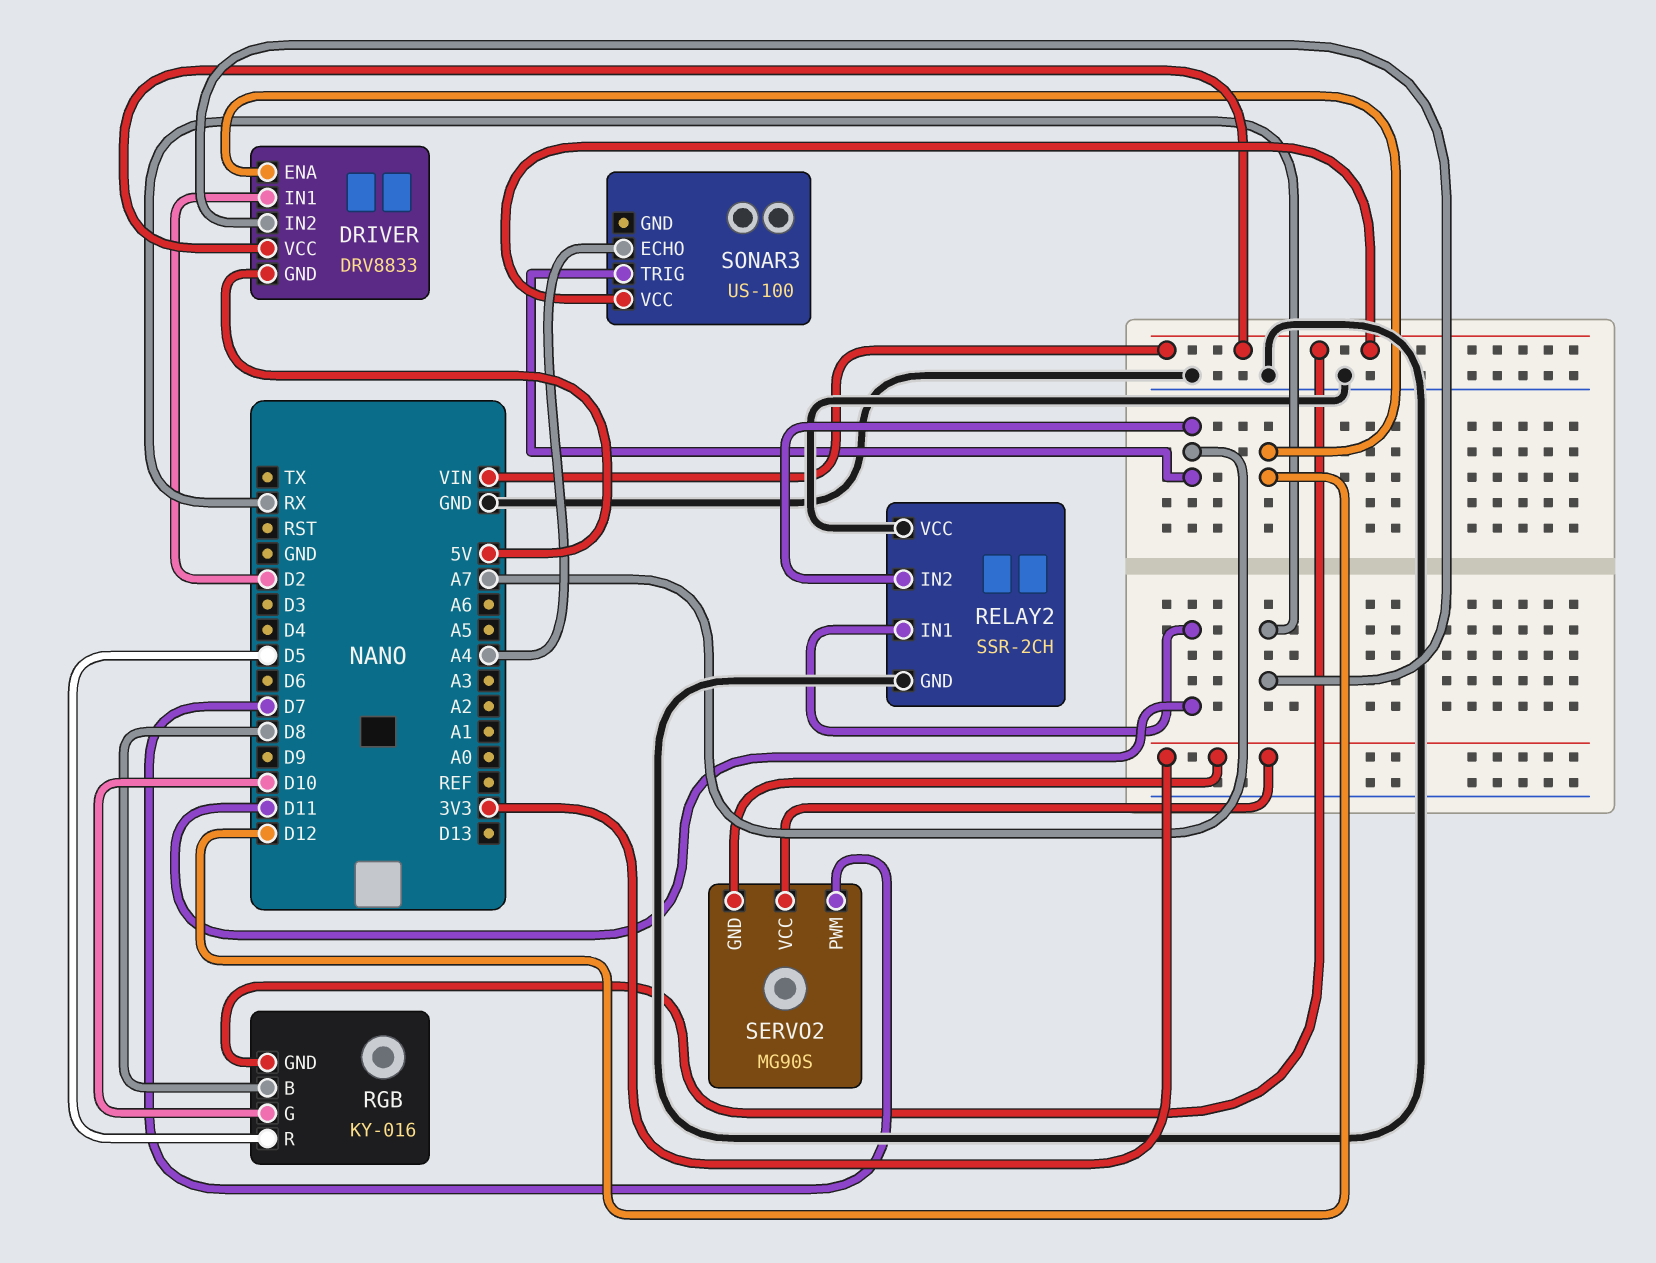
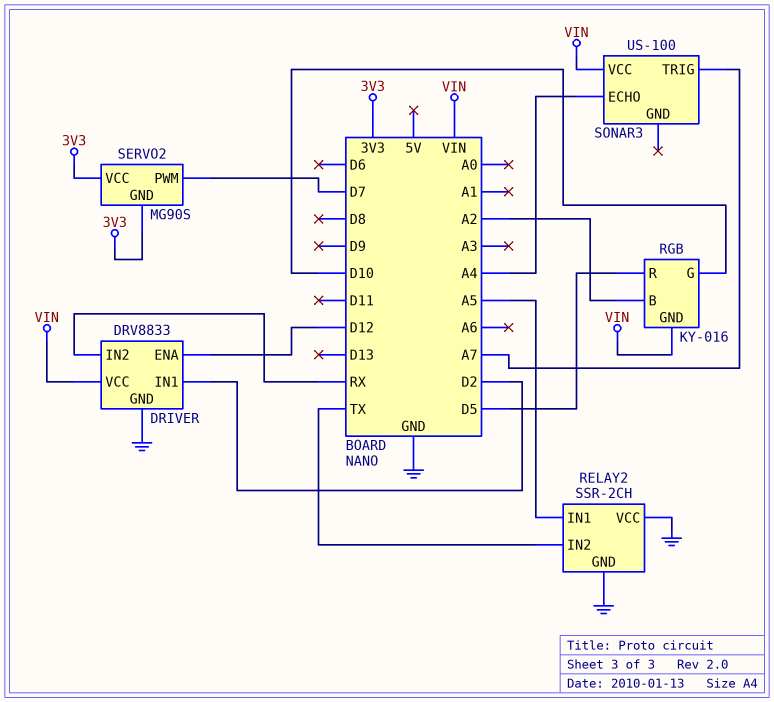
DRIVER pin GND: 5V -> GND
RELAY2 pin IN1: D11 -> A5
RELAY2 pin IN2: A7 -> TX
RGB pin B: D8 -> A2

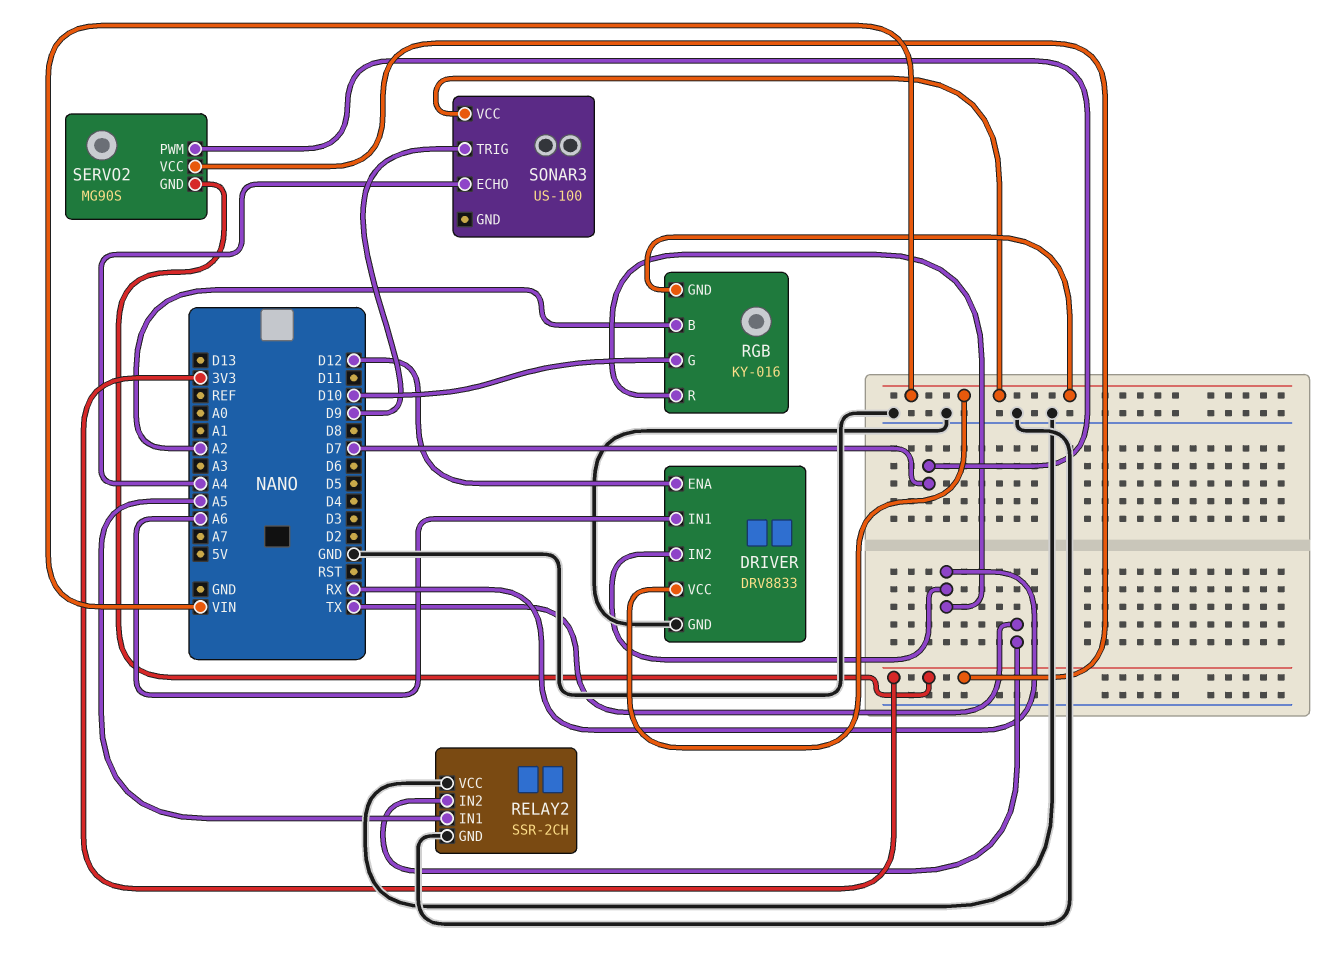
DRIVER pin IN1: D2 -> A6
RGB pin R: D5 -> RX
SONAR3 pin TRIG: A7 -> D9

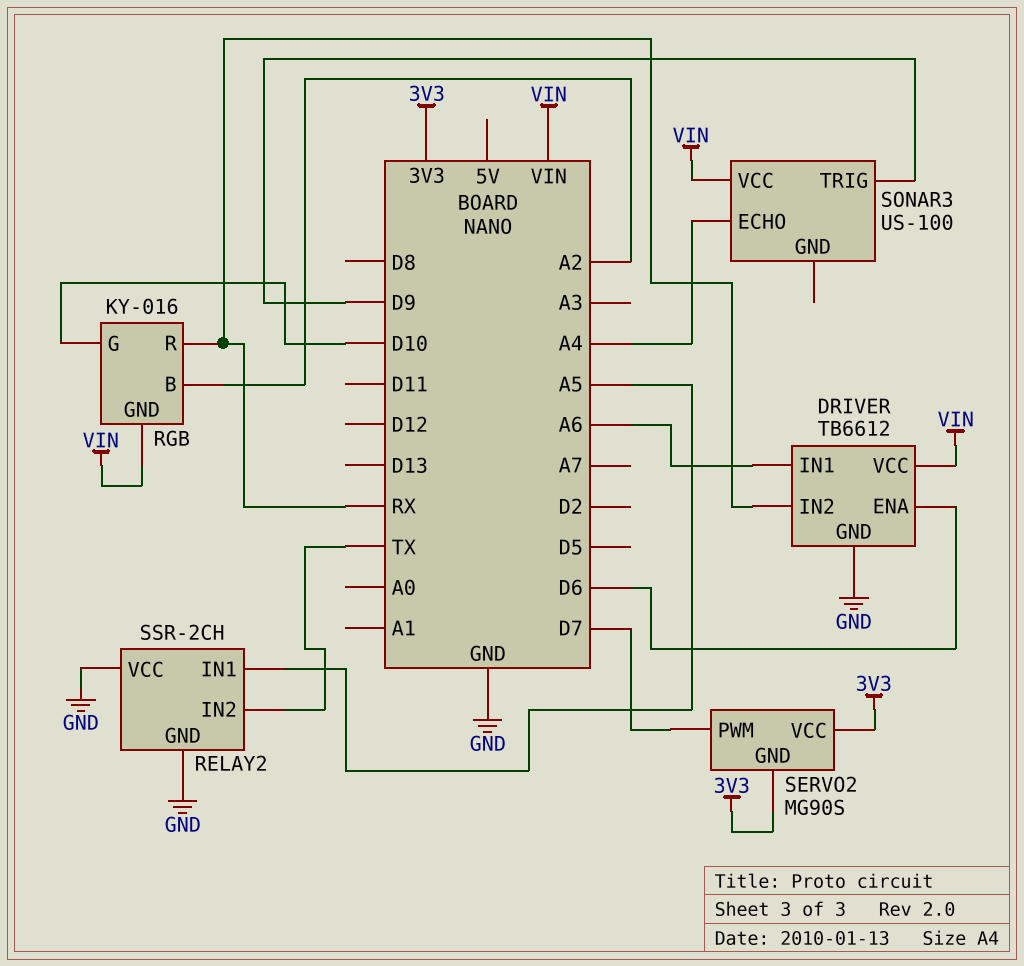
DRIVER: DRV8833 -> TB6612
DRIVER pin ENA: D12 -> D6

